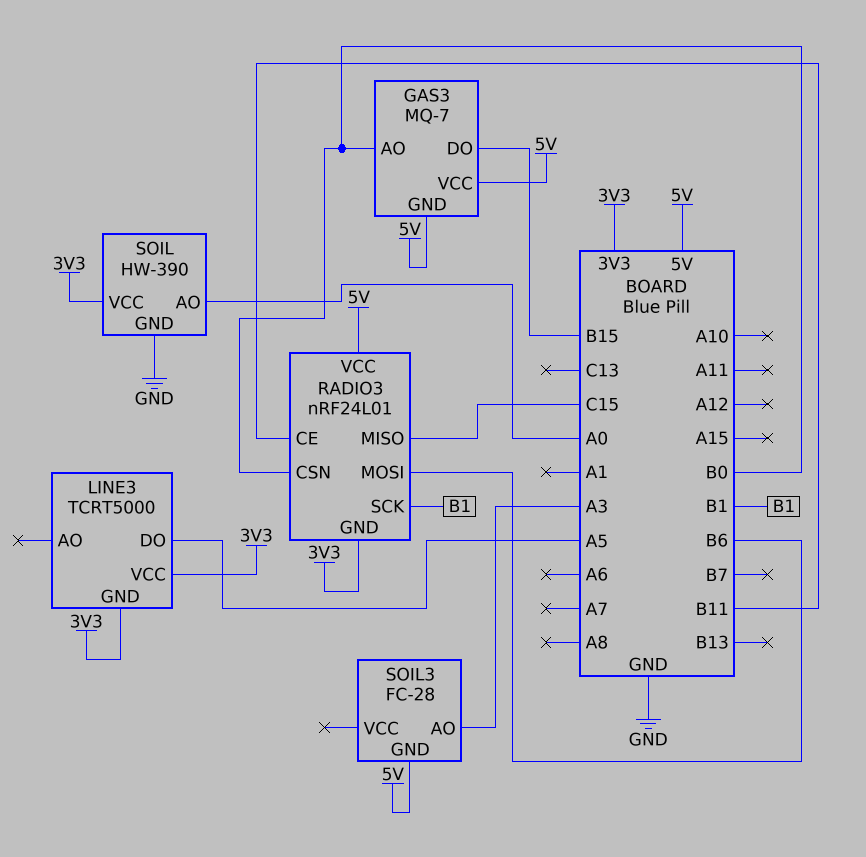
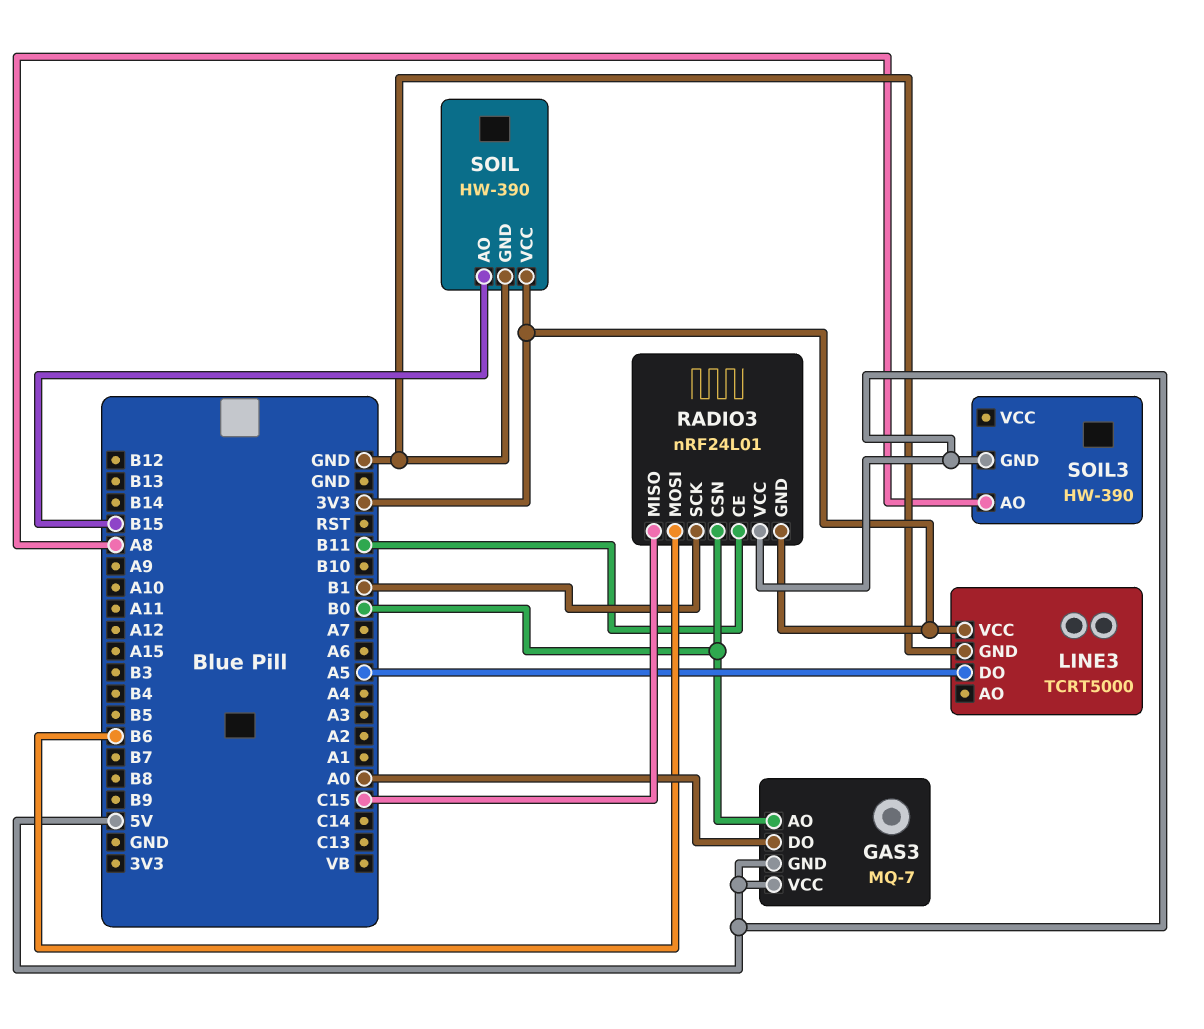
GAS3 pin DO: B15 -> A0
LINE3 pin GND: 3V3 -> GND
SOIL pin AO: A0 -> B15
SOIL3: FC-28 -> HW-390
SOIL3 pin AO: A3 -> A8

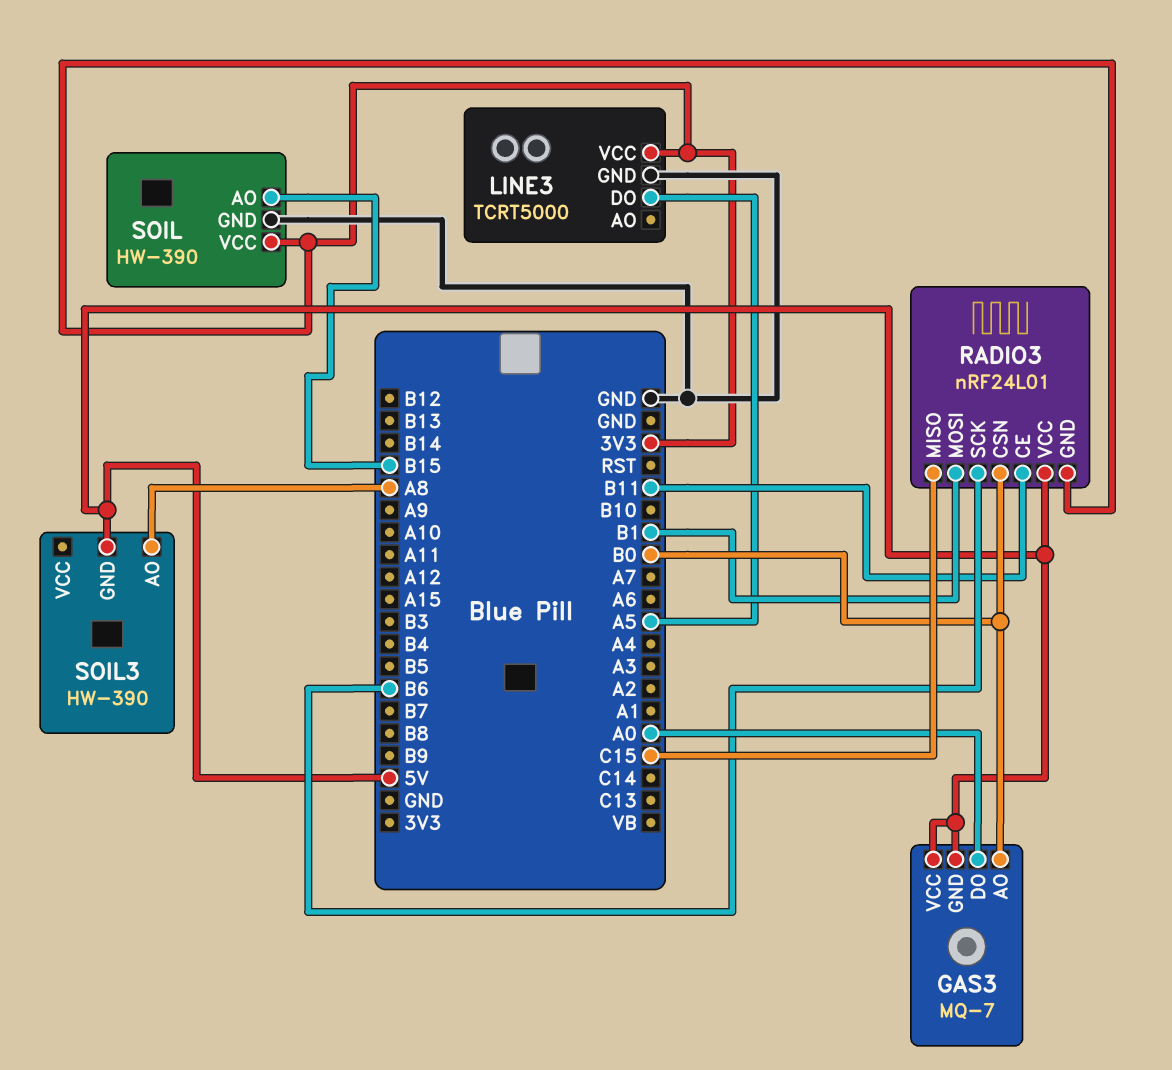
RADIO3 pin MOSI: B6 -> B1
RADIO3 pin SCK: B1 -> B6

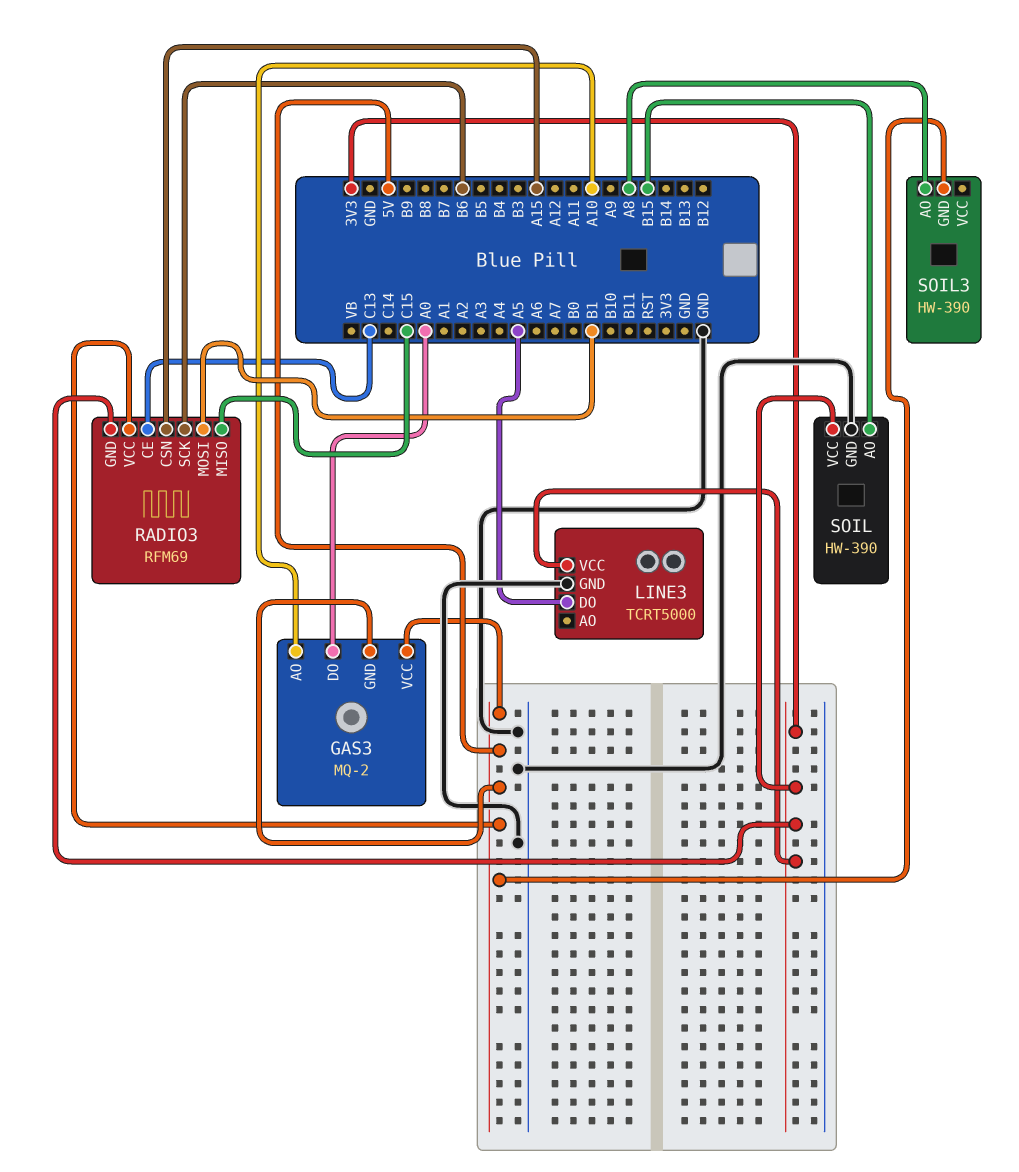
GAS3: MQ-7 -> MQ-2
GAS3 pin AO: B0 -> A10
RADIO3: nRF24L01 -> RFM69
RADIO3 pin CE: B11 -> C13
RADIO3 pin CSN: B0 -> A15

